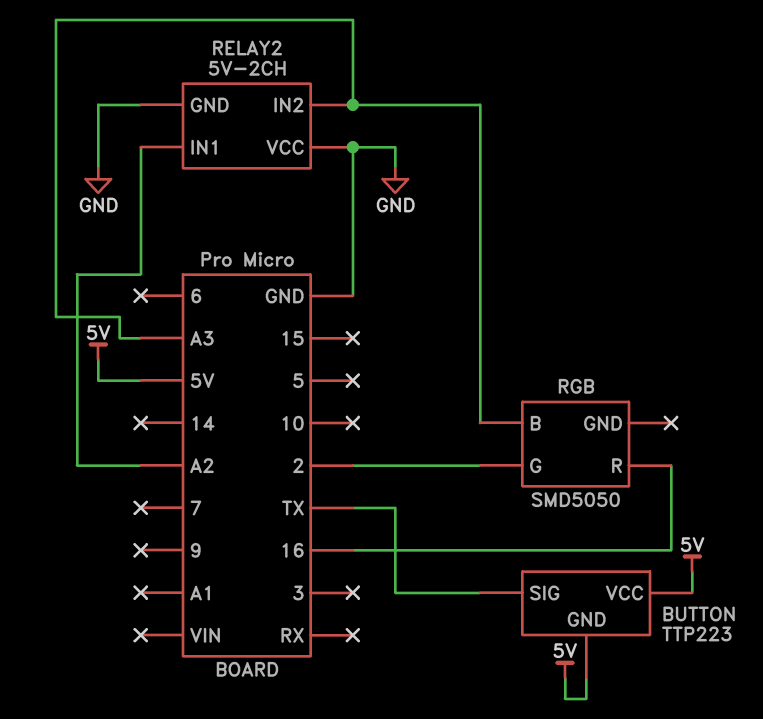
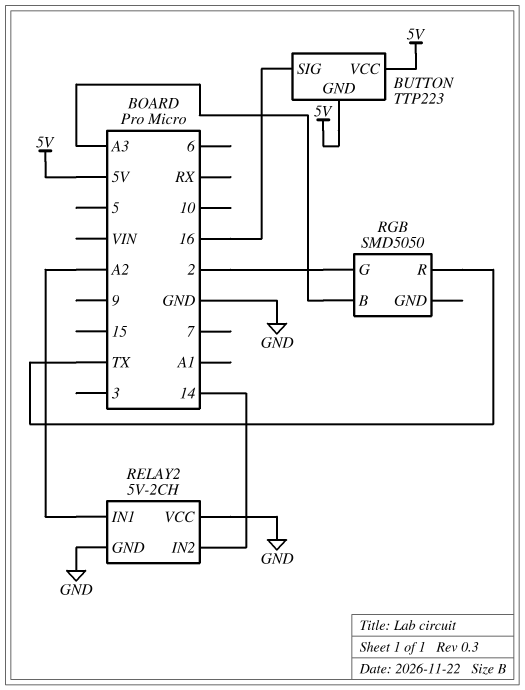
BUTTON pin SIG: TX -> 16
RELAY2 pin IN2: A3 -> 14
RGB pin R: 16 -> TX

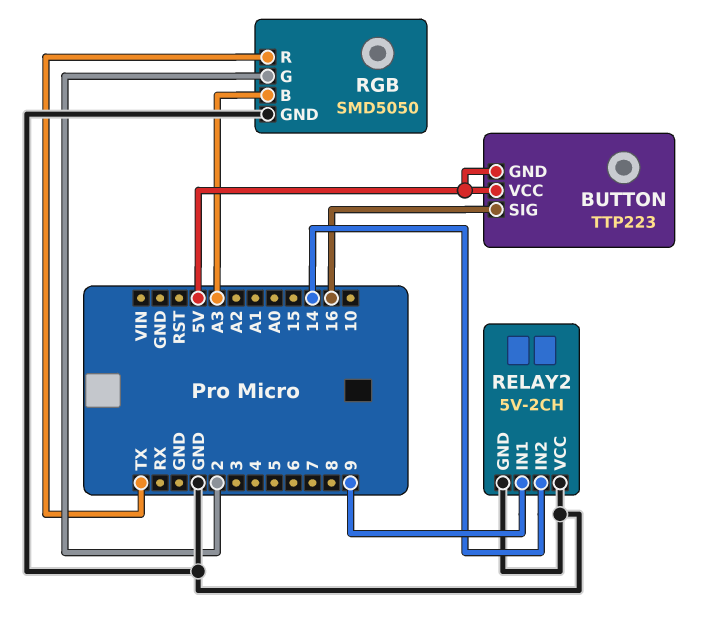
RELAY2 pin IN1: A2 -> 9
RGB pin GND: none -> GND

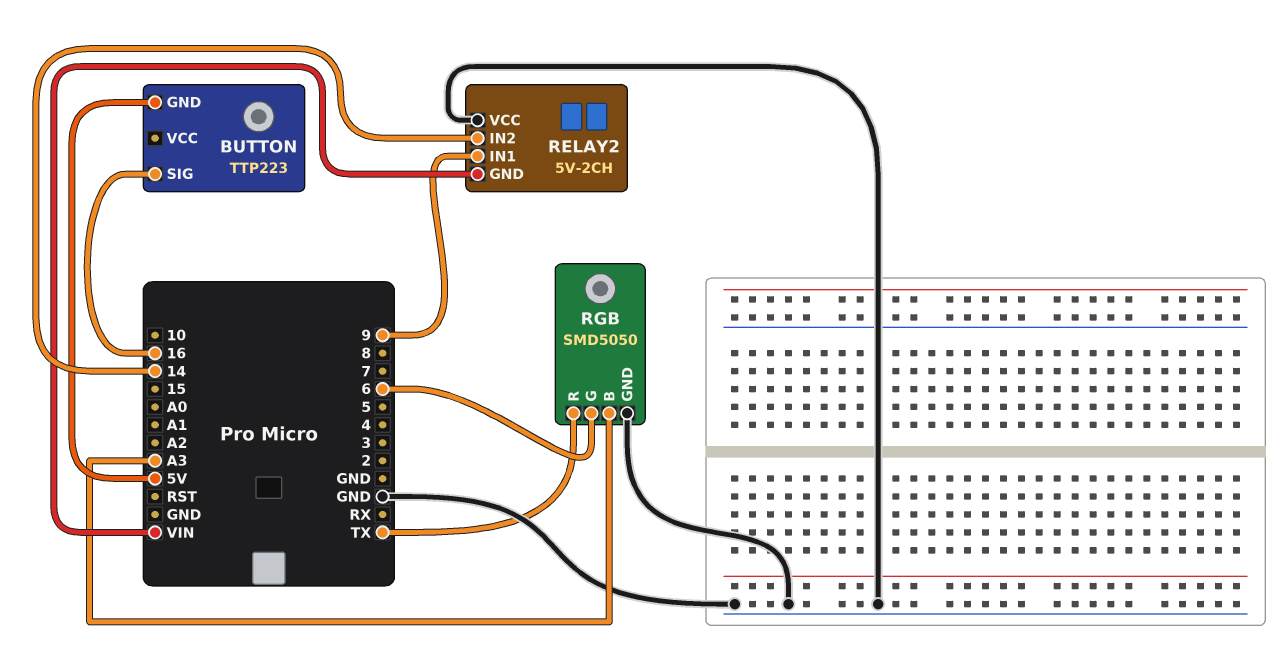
BUTTON pin VCC: 5V -> none
RELAY2 pin GND: GND -> VIN
RGB pin G: 2 -> 6

